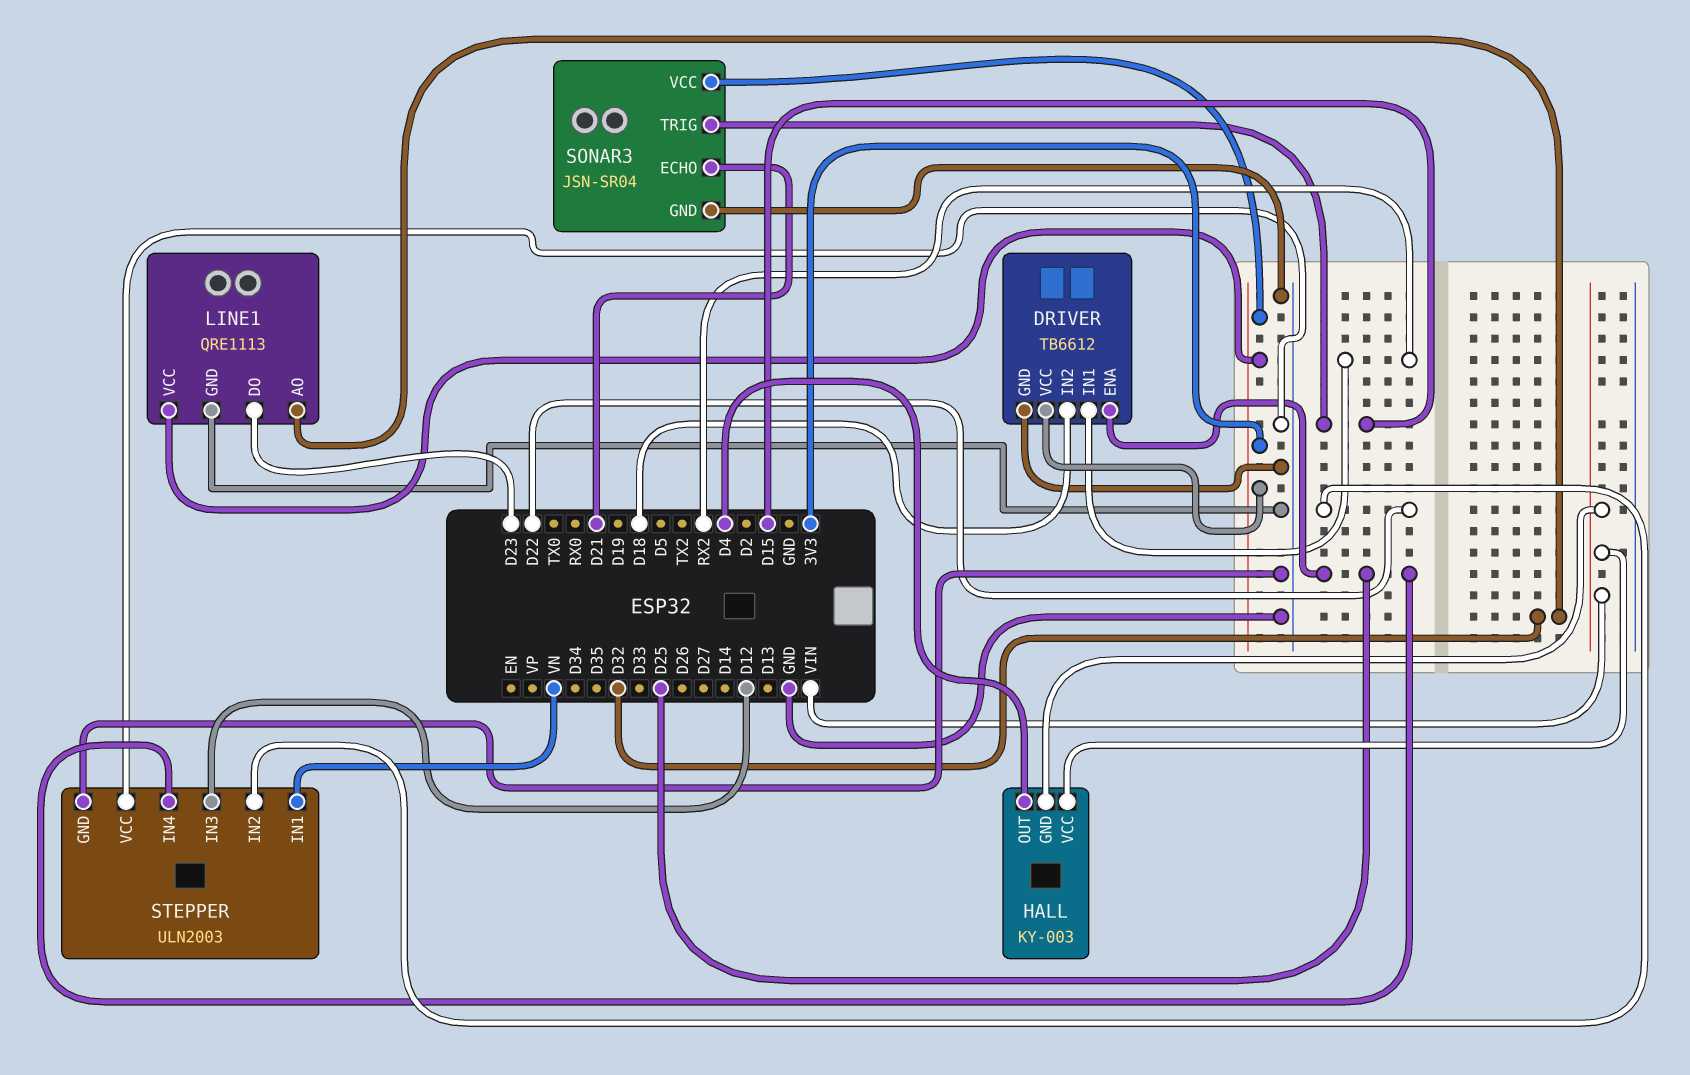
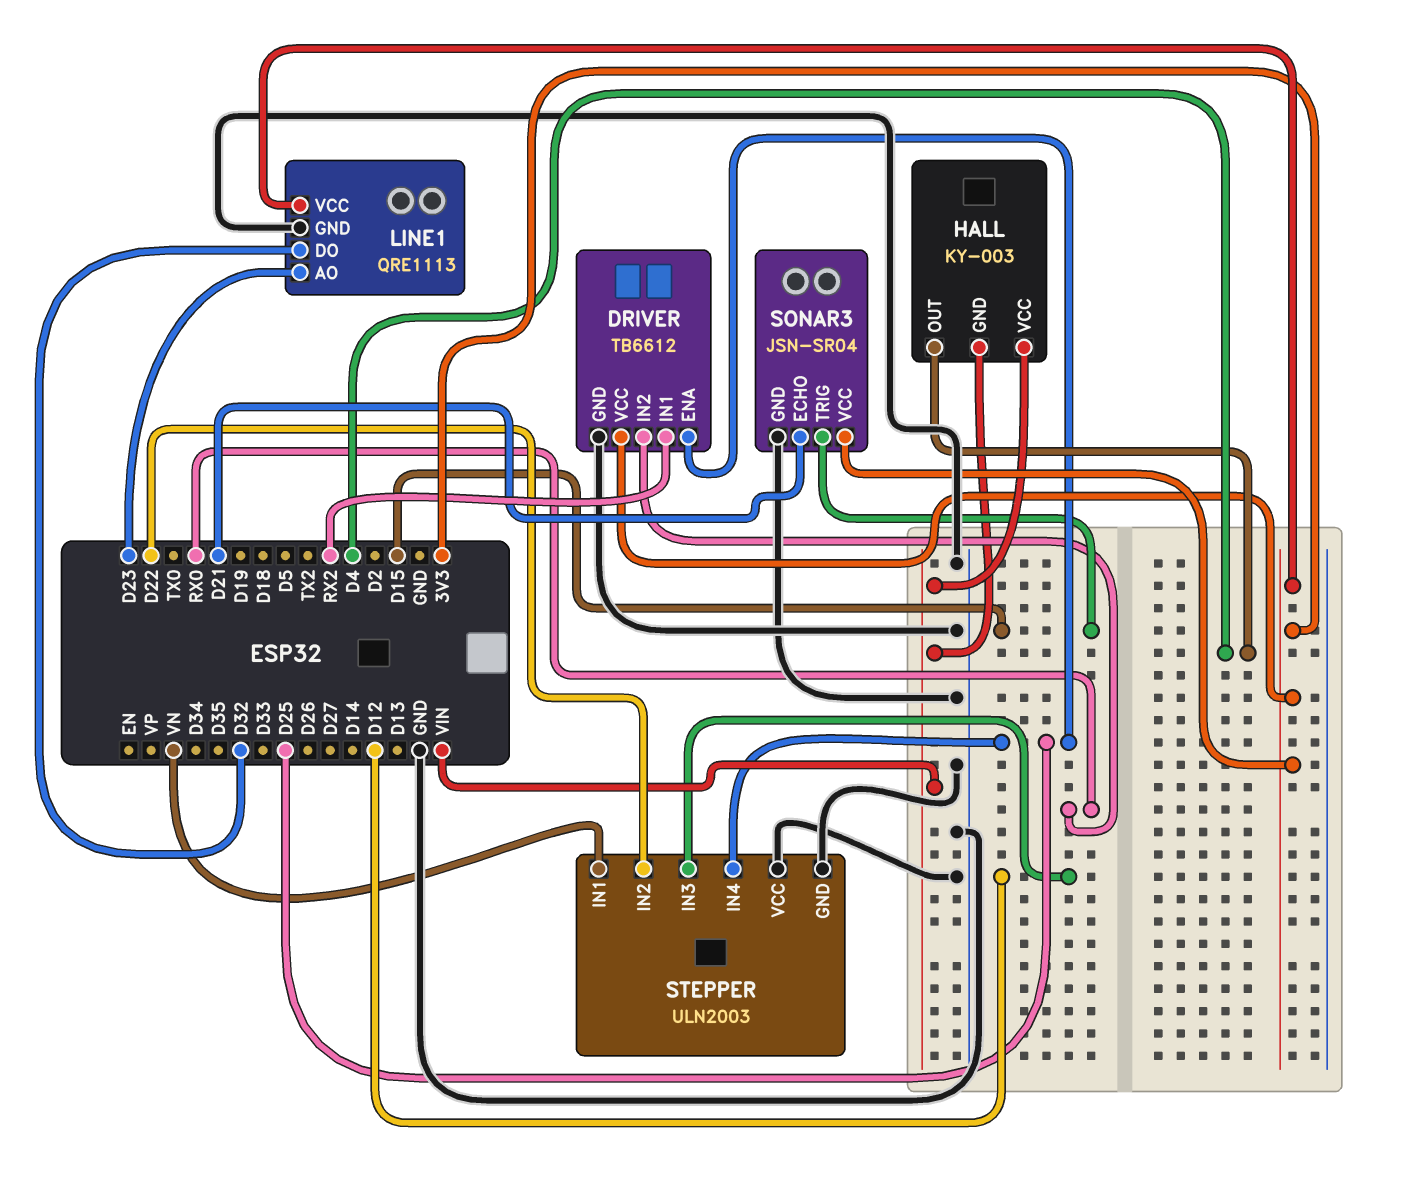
DRIVER pin IN2: D18 -> RX0
LINE1 pin AO: D32 -> D23
LINE1 pin DO: D23 -> D32

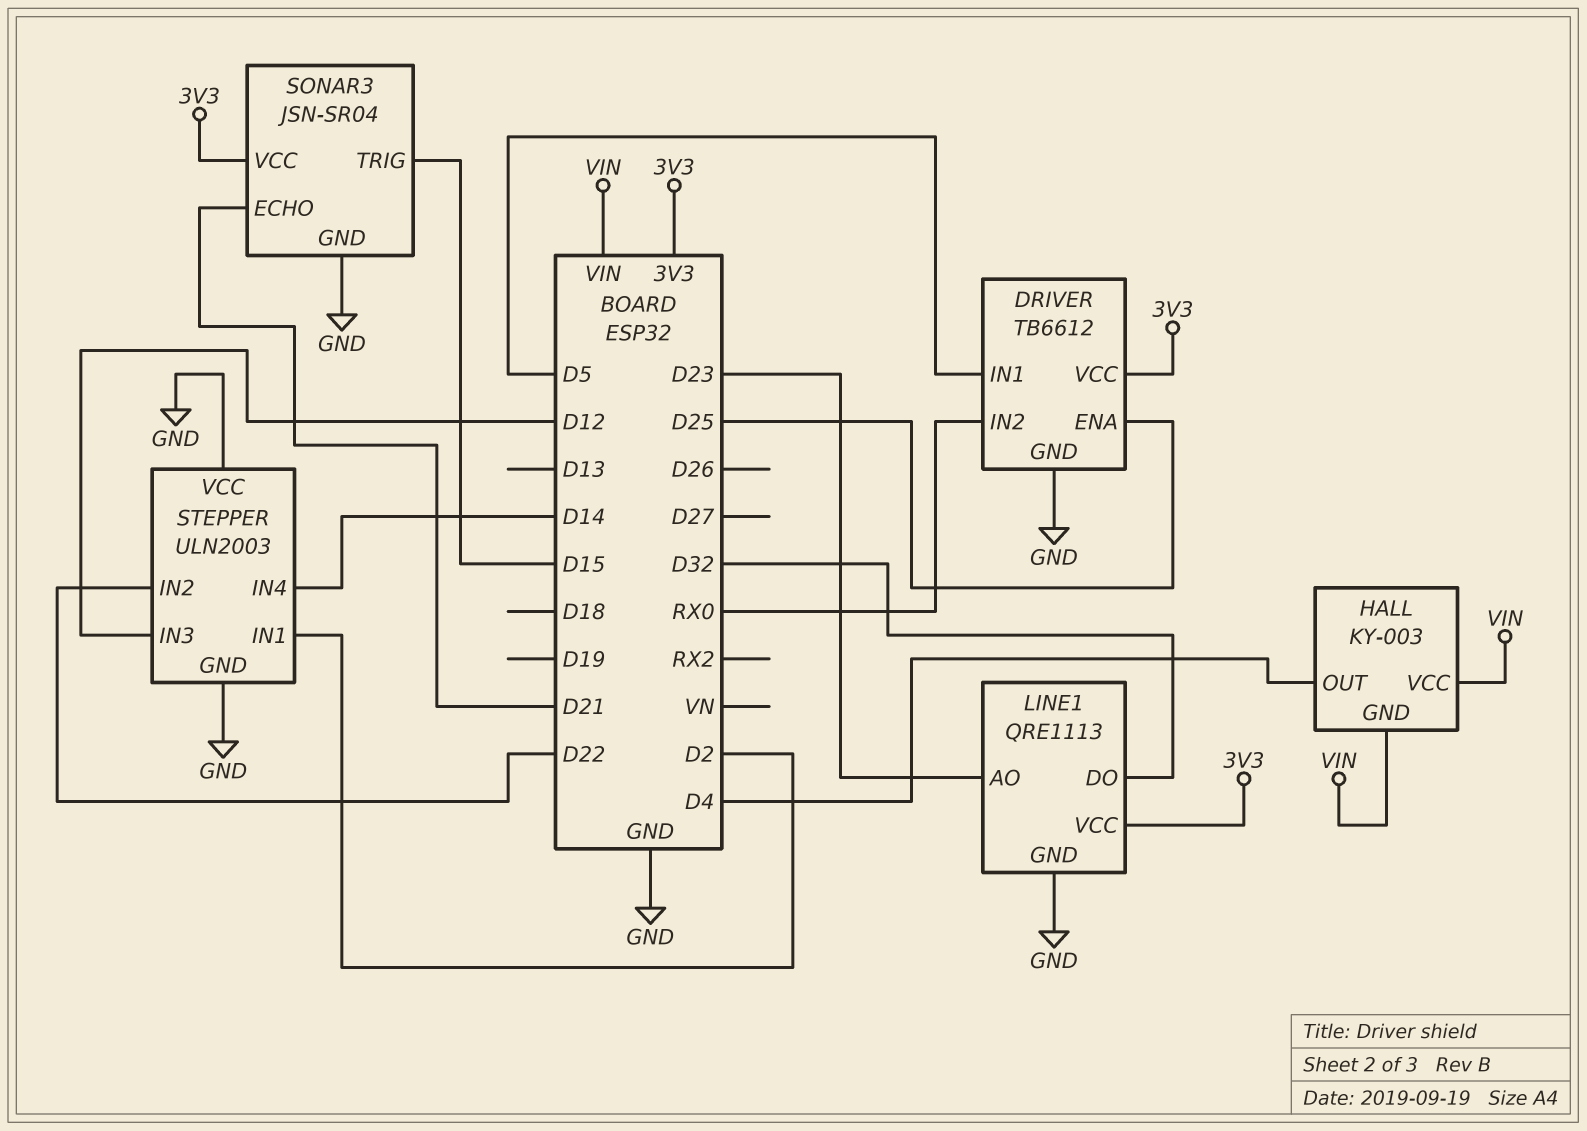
DRIVER pin IN1: RX2 -> D5
STEPPER pin IN1: VN -> D2
STEPPER pin IN4: D25 -> D14

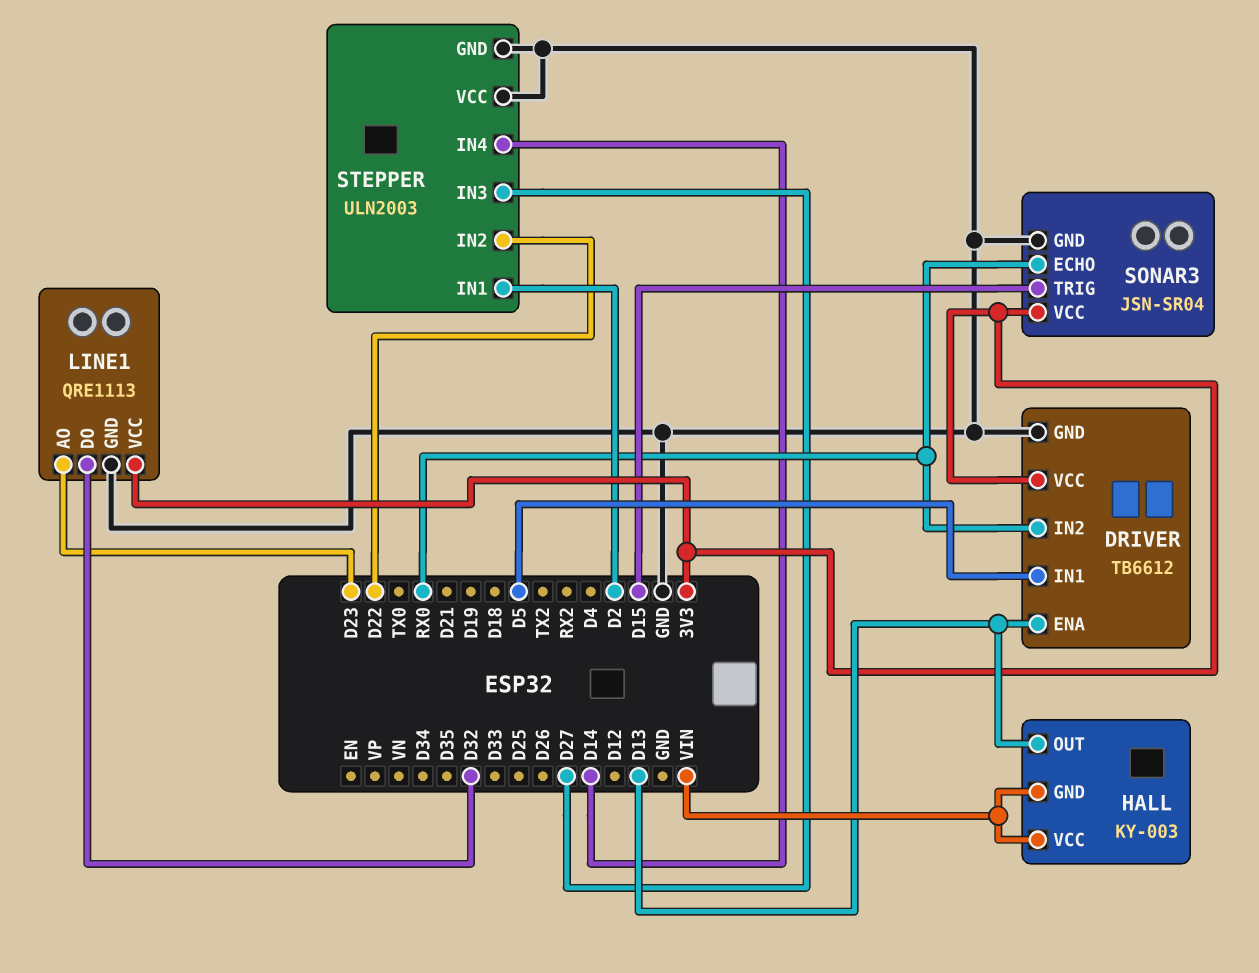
DRIVER pin ENA: D25 -> D13
HALL pin OUT: D4 -> D13
SONAR3 pin ECHO: D21 -> RX0
STEPPER pin IN3: D12 -> D27

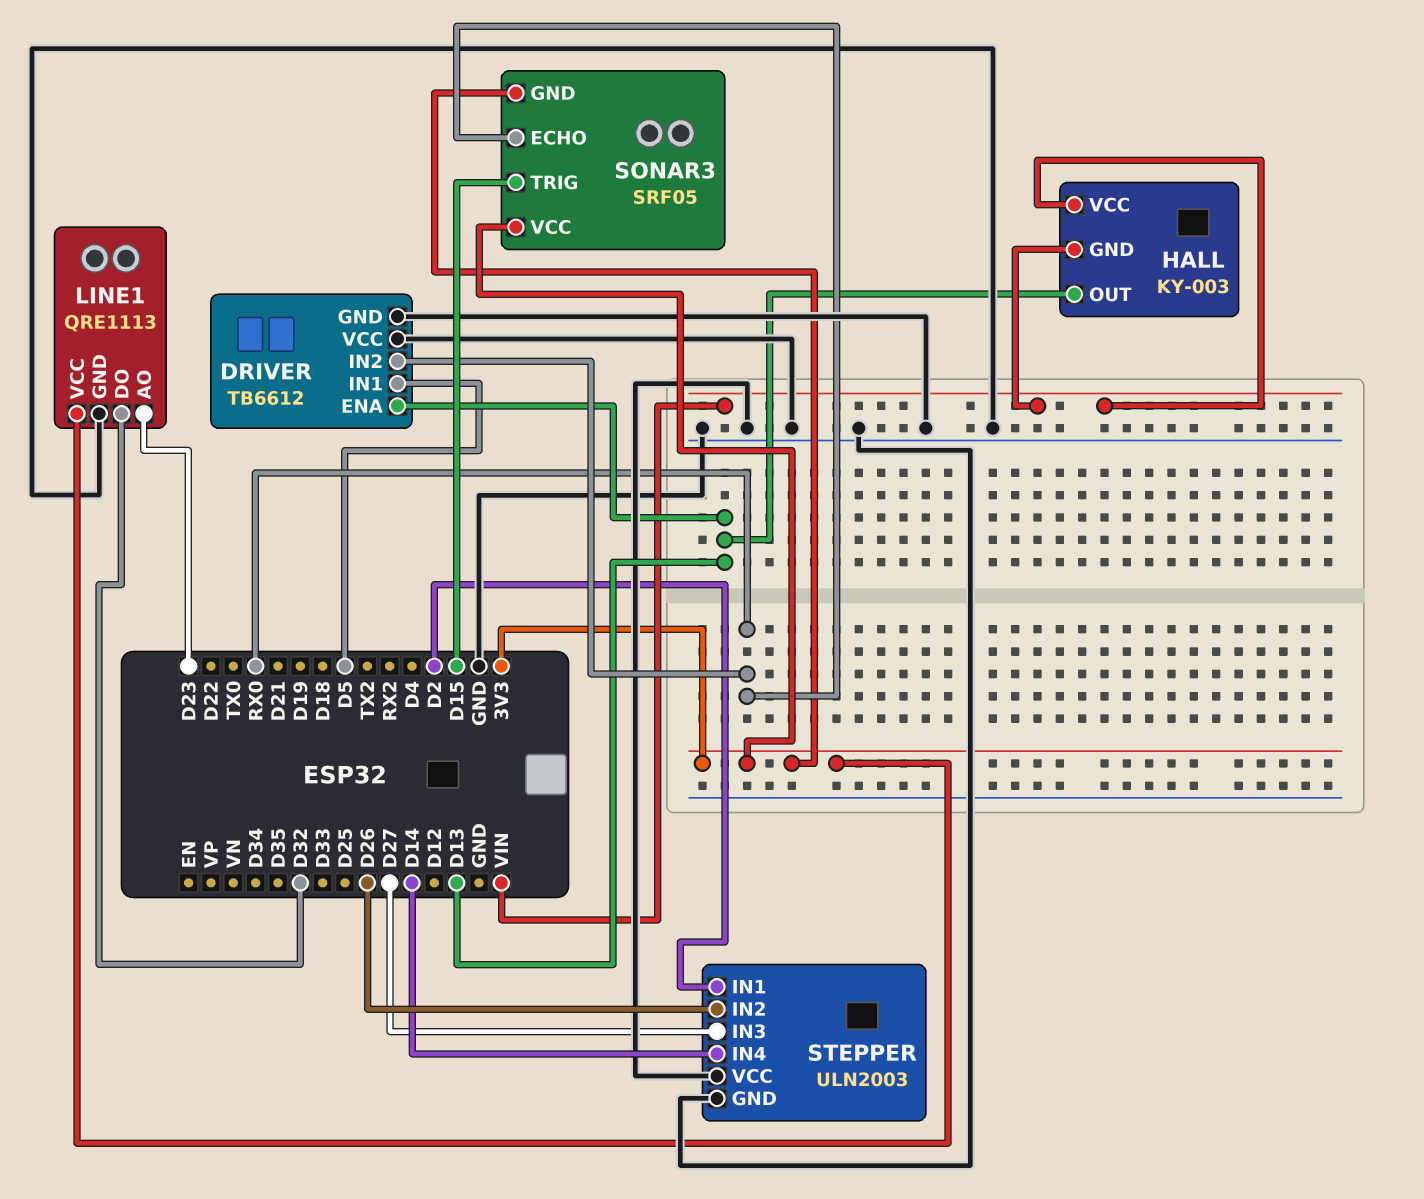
DRIVER pin VCC: 3V3 -> GND
SONAR3: JSN-SR04 -> SRF05
SONAR3 pin GND: GND -> 3V3
STEPPER pin IN2: D22 -> D26

